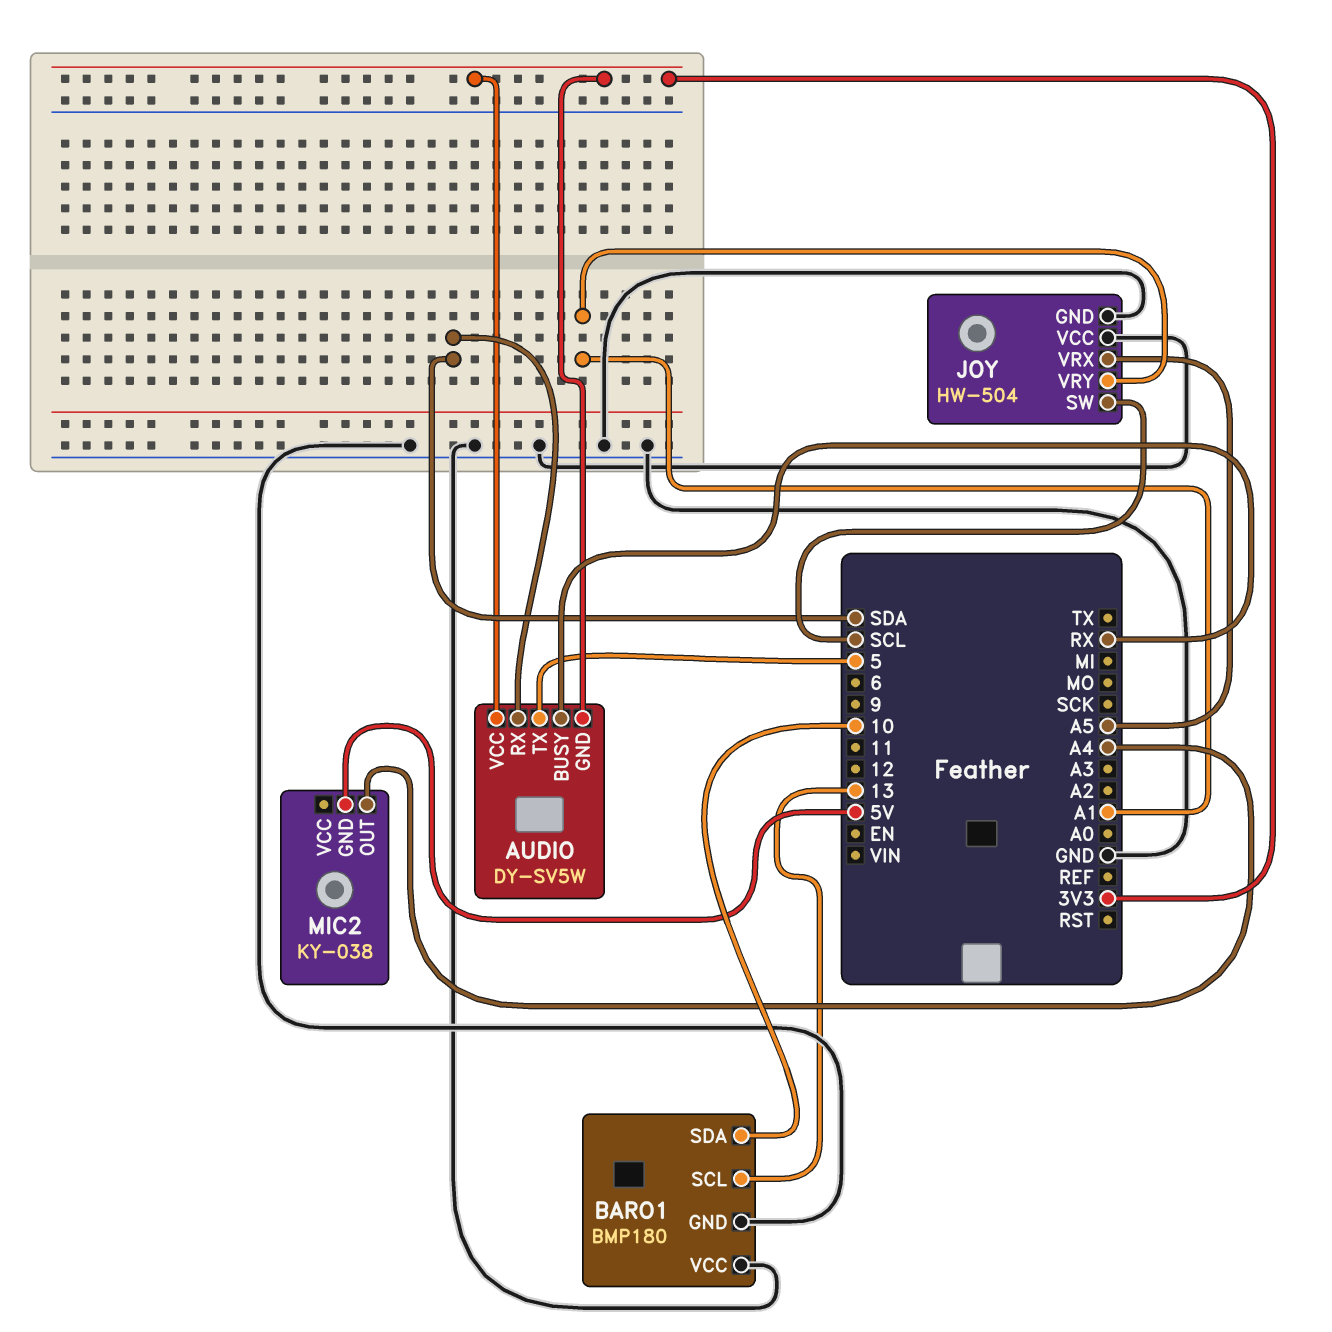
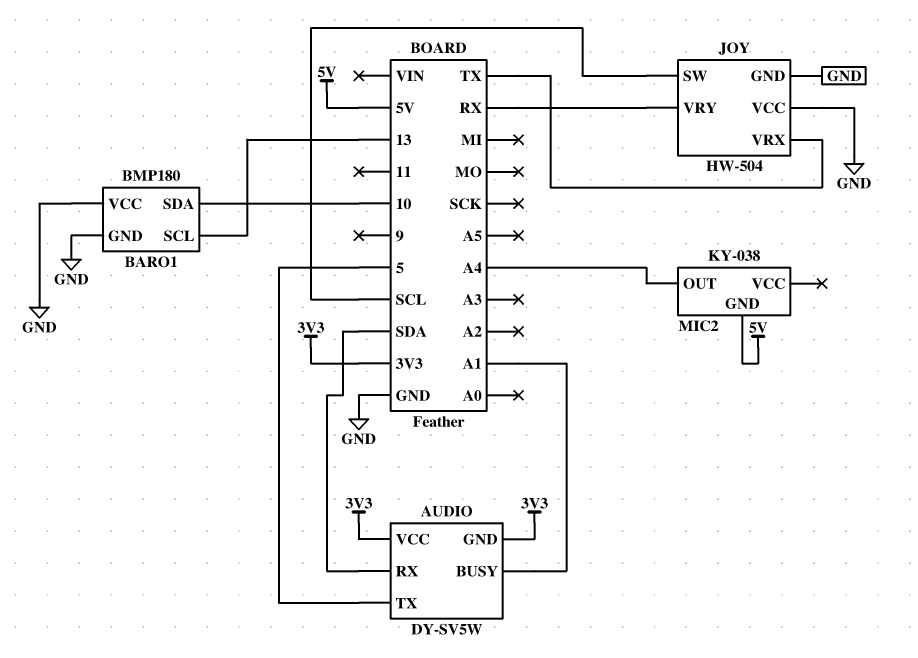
AUDIO pin BUSY: RX -> A1
JOY pin VRX: A5 -> TX
JOY pin VRY: A1 -> RX

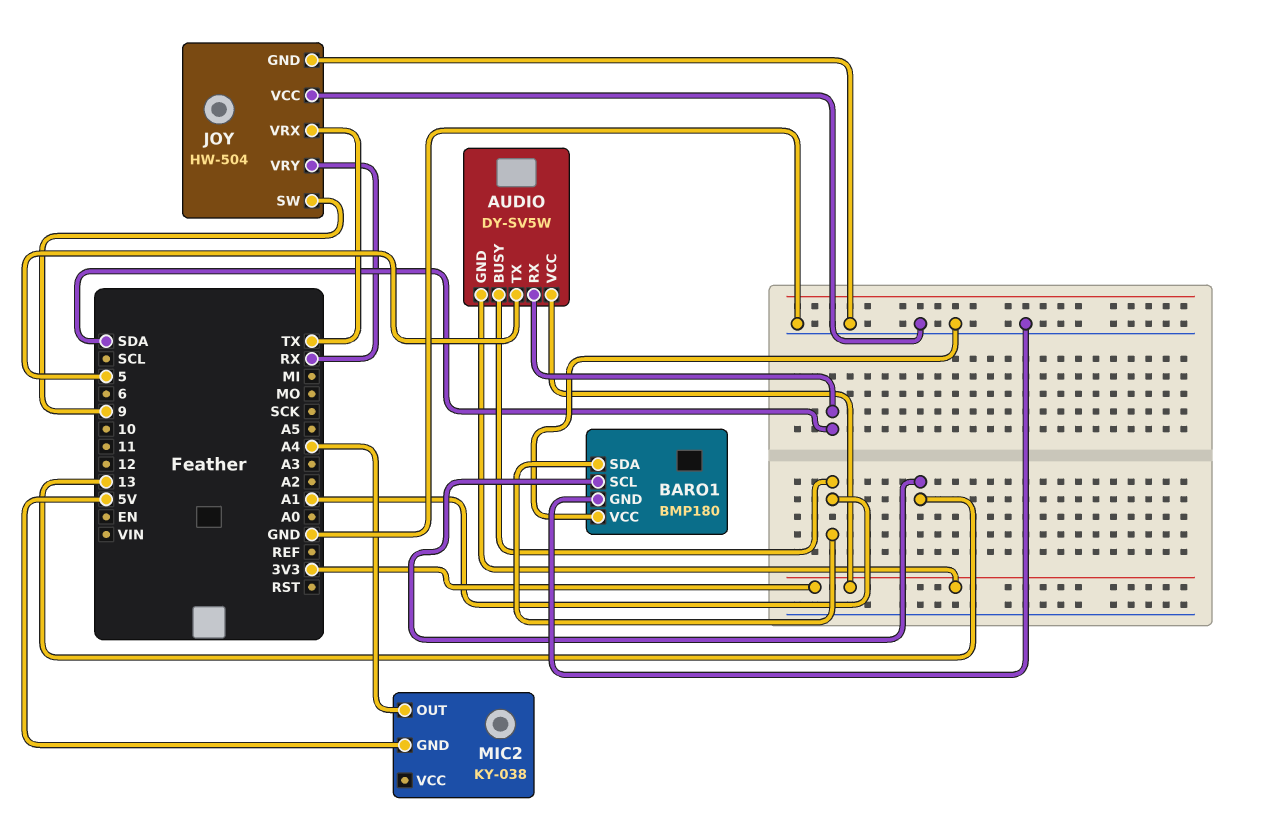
BARO1 pin SDA: 10 -> A1
JOY pin SW: SCL -> 9

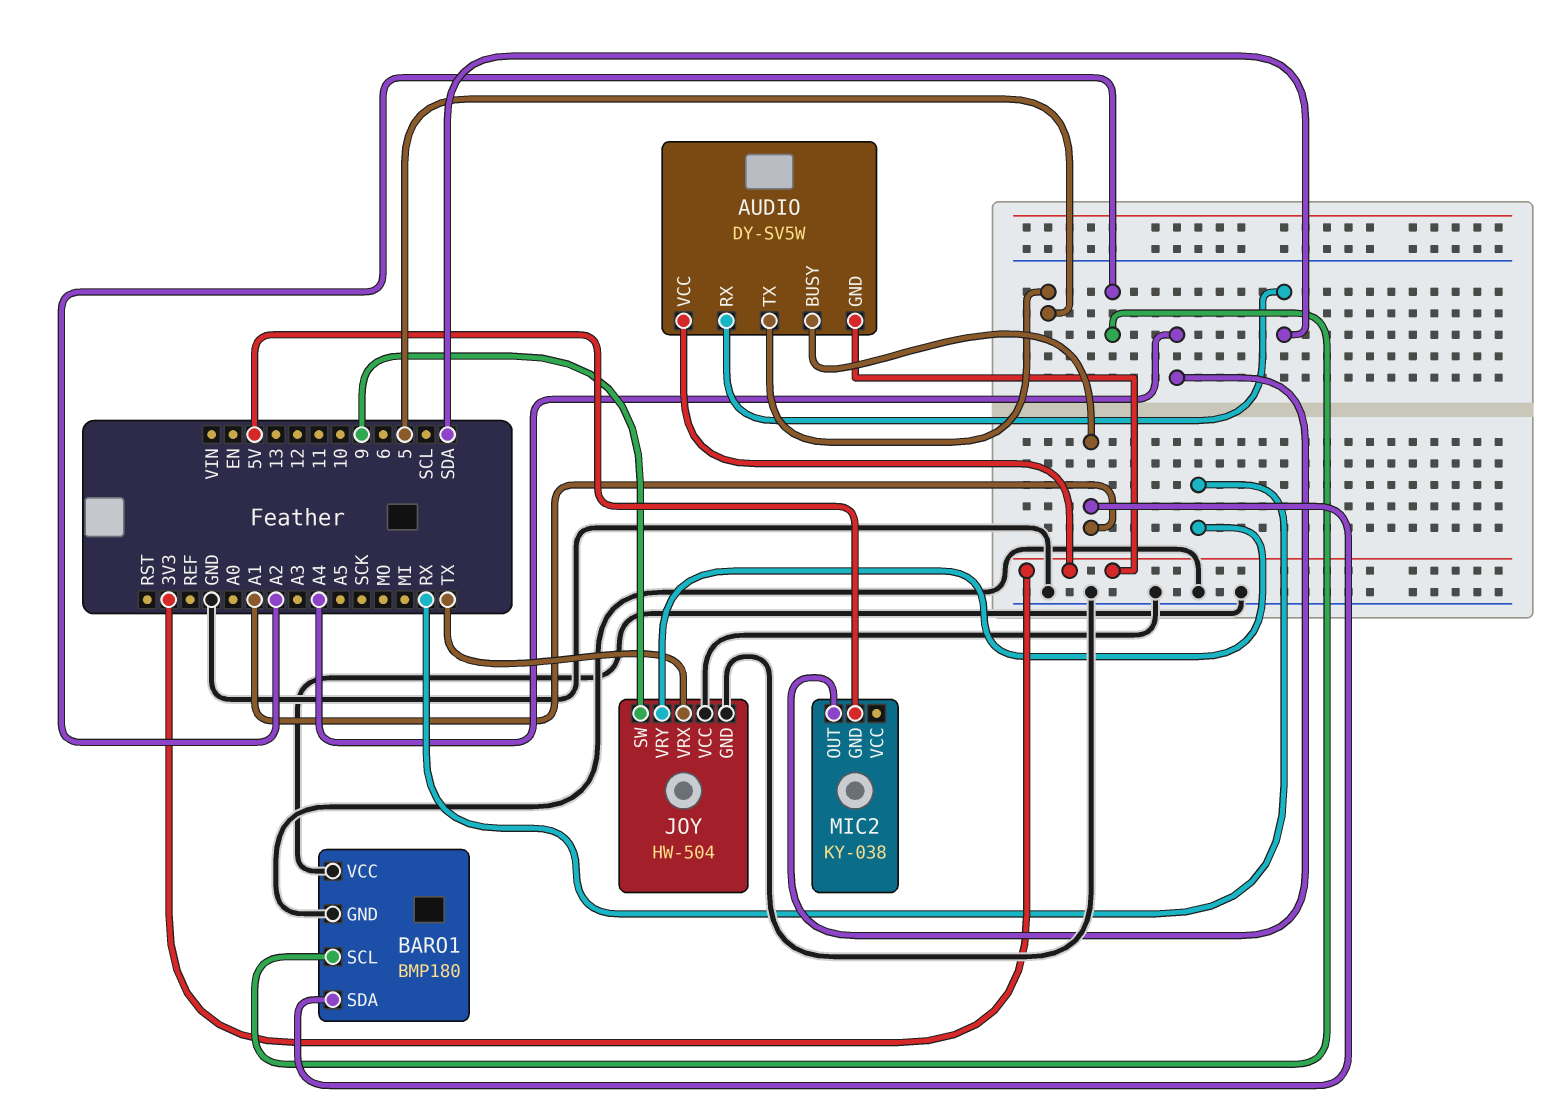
BARO1 pin SCL: 13 -> A2

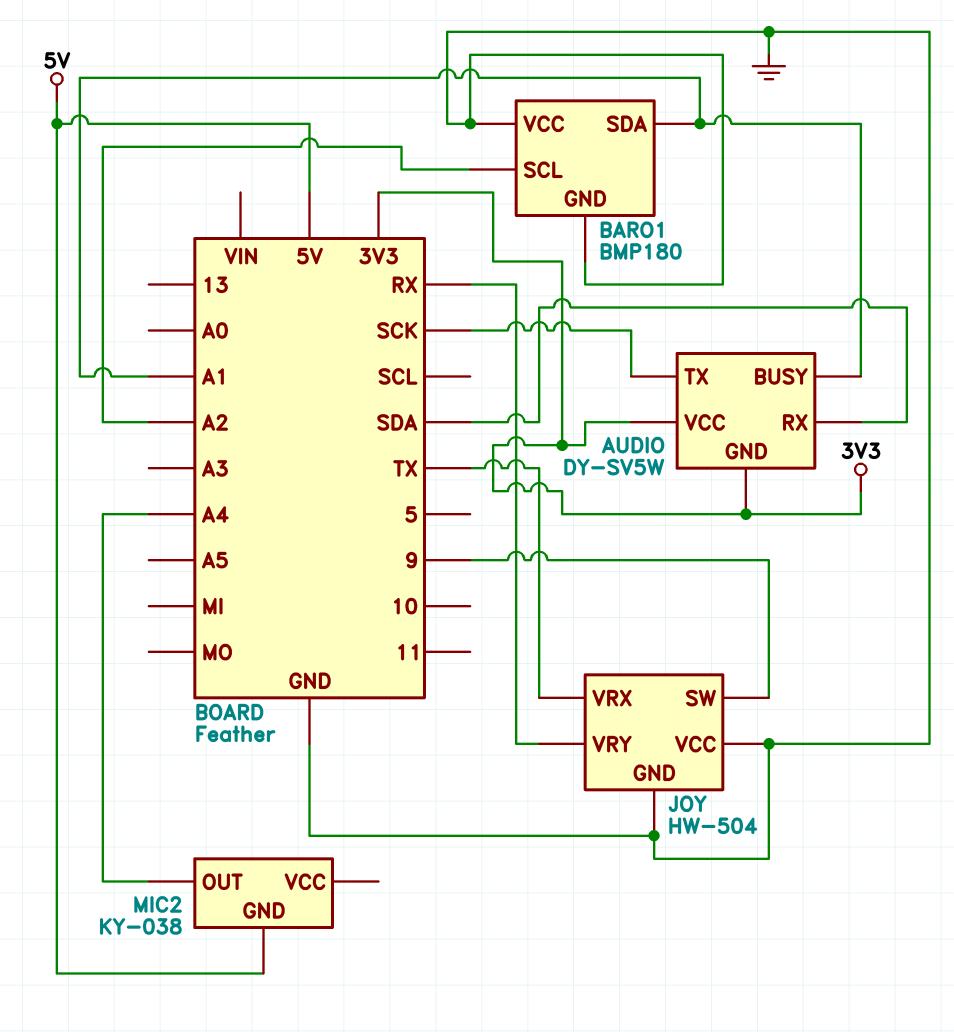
AUDIO pin TX: 5 -> SCK

